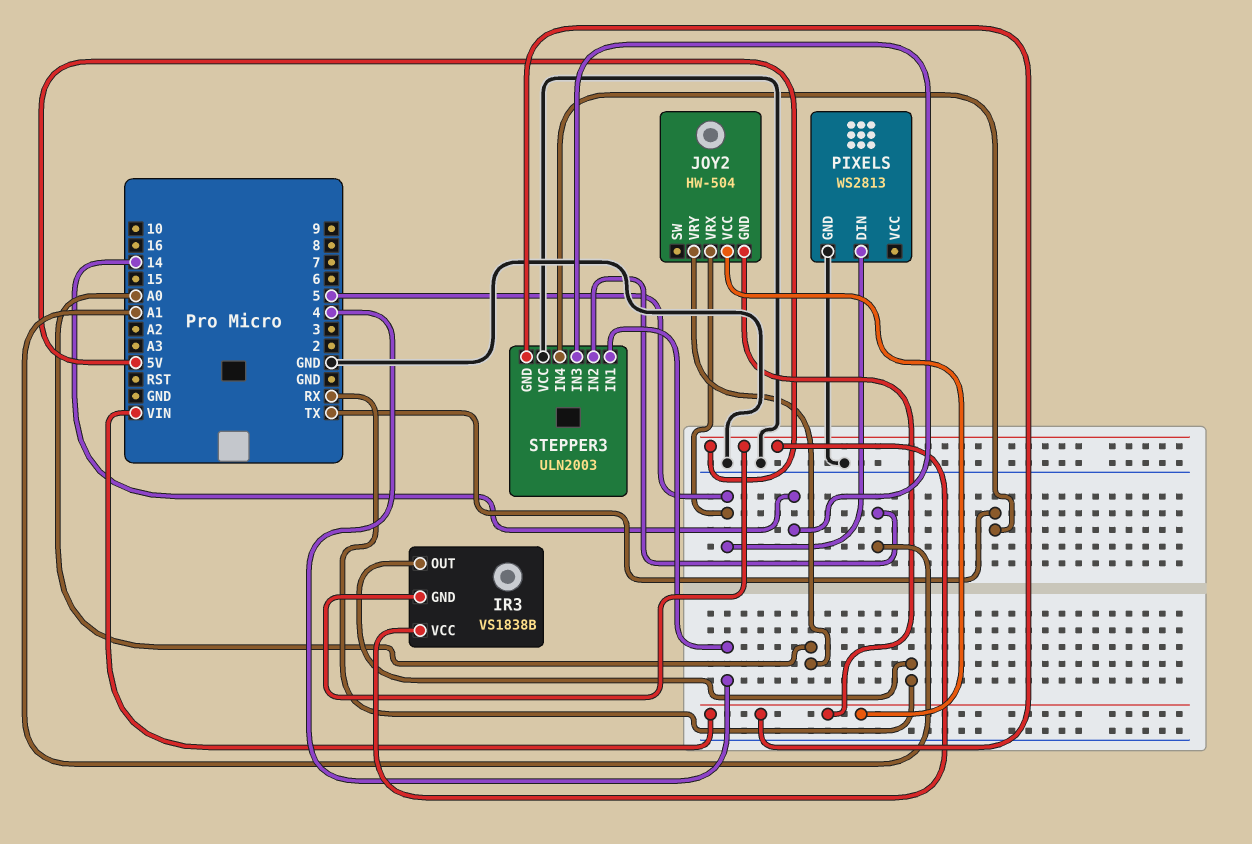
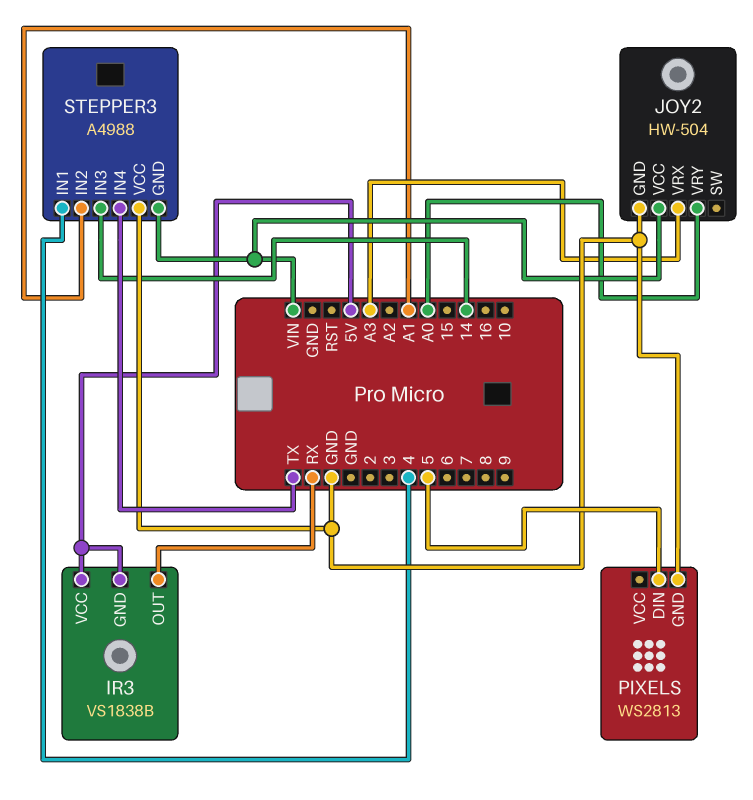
JOY2 pin GND: VIN -> GND
JOY2 pin VRX: 5 -> A3
STEPPER3: ULN2003 -> A4988

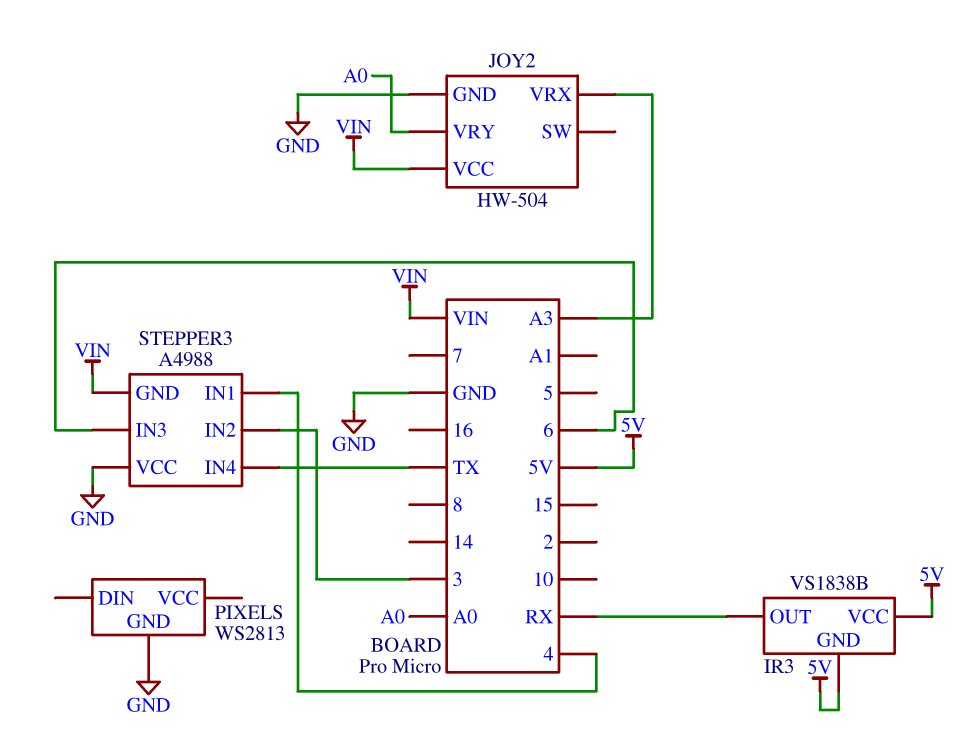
PIXELS pin DIN: 5 -> none
STEPPER3 pin IN2: A1 -> 3
STEPPER3 pin IN3: 14 -> 6

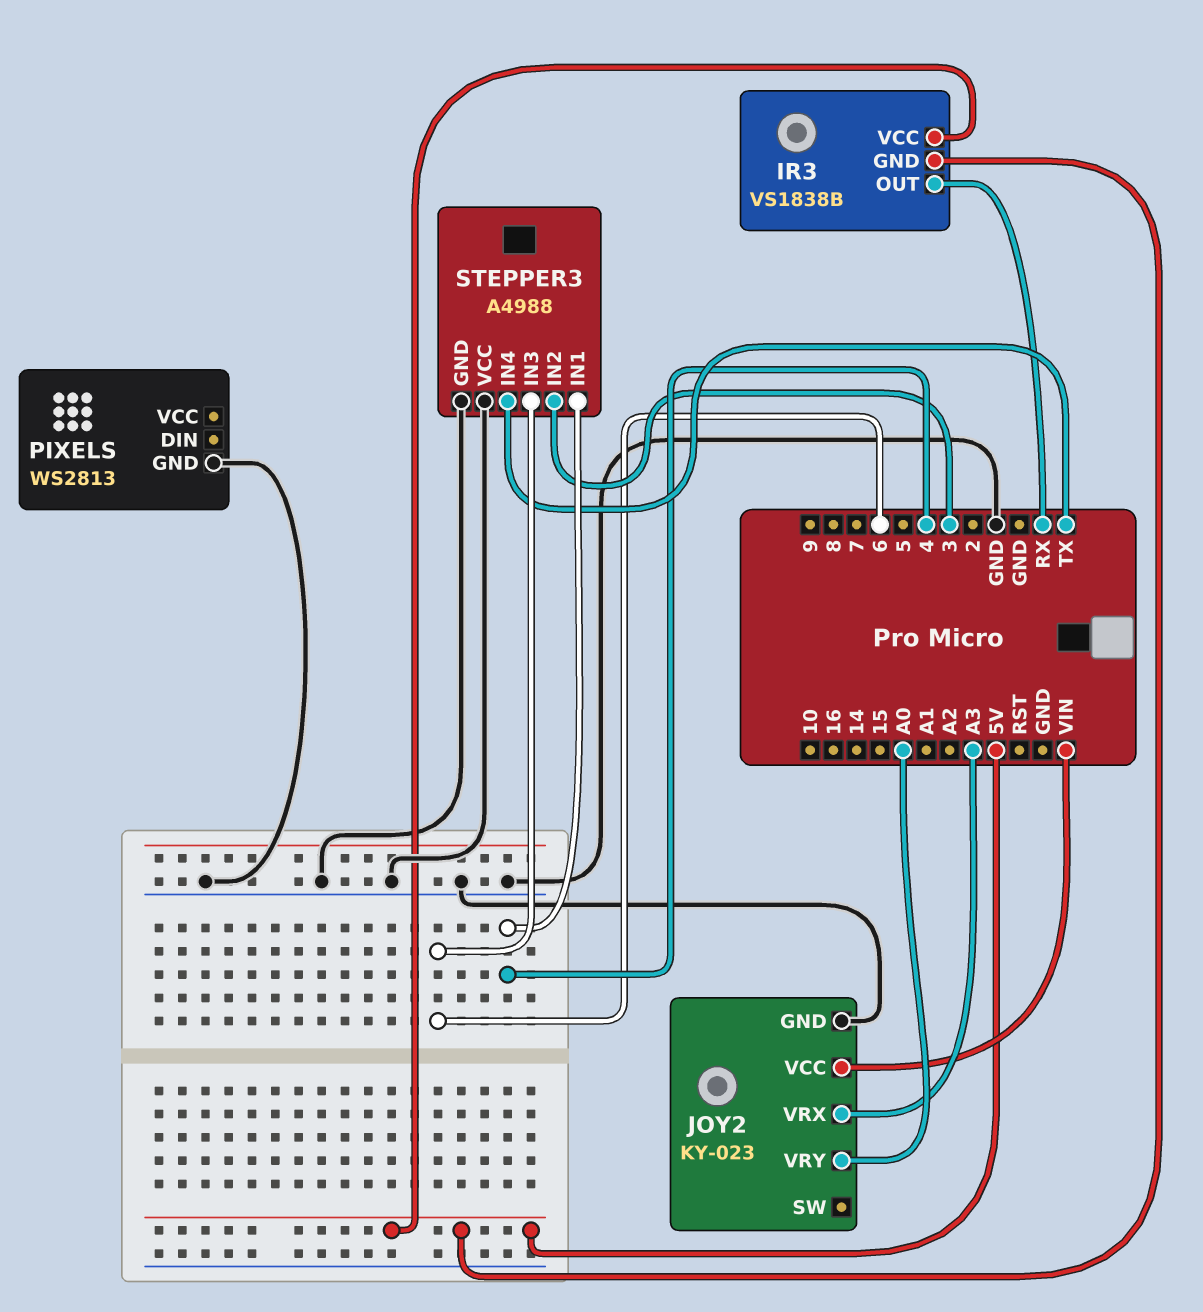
JOY2: HW-504 -> KY-023
STEPPER3 pin GND: VIN -> GND

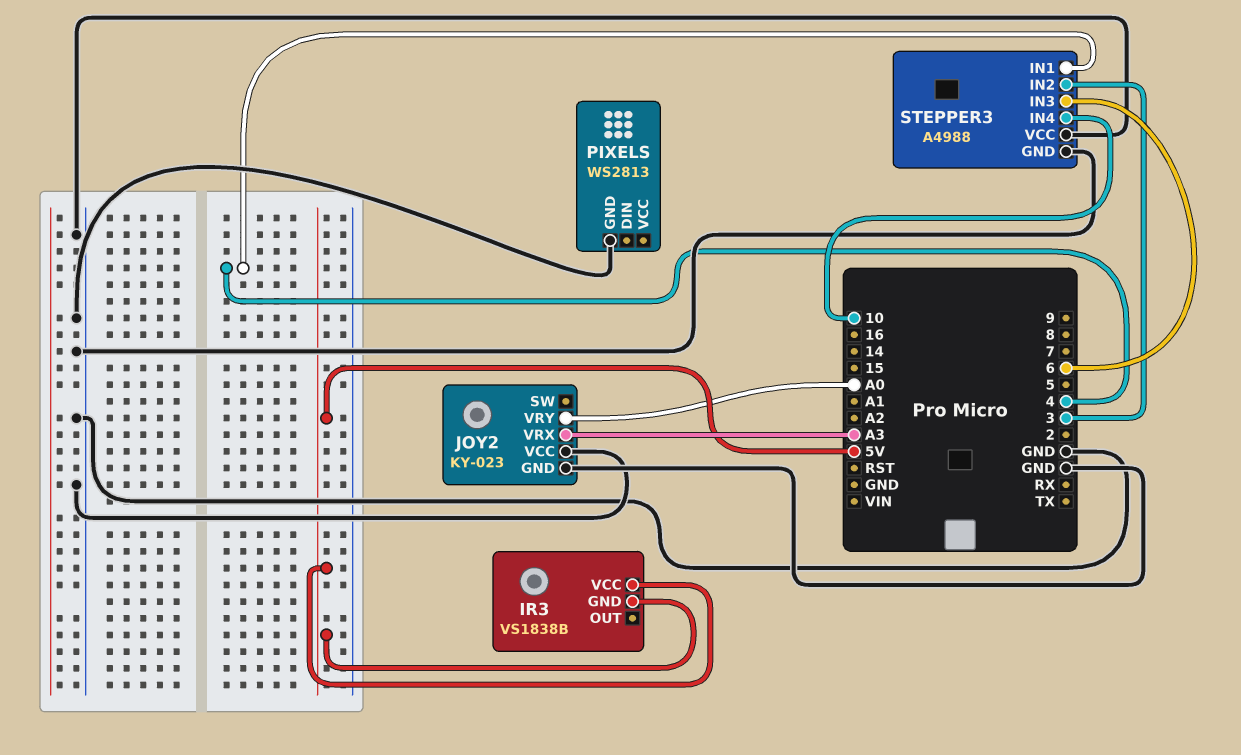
IR3 pin OUT: RX -> none
JOY2 pin VCC: VIN -> GND
STEPPER3 pin IN4: TX -> 10

